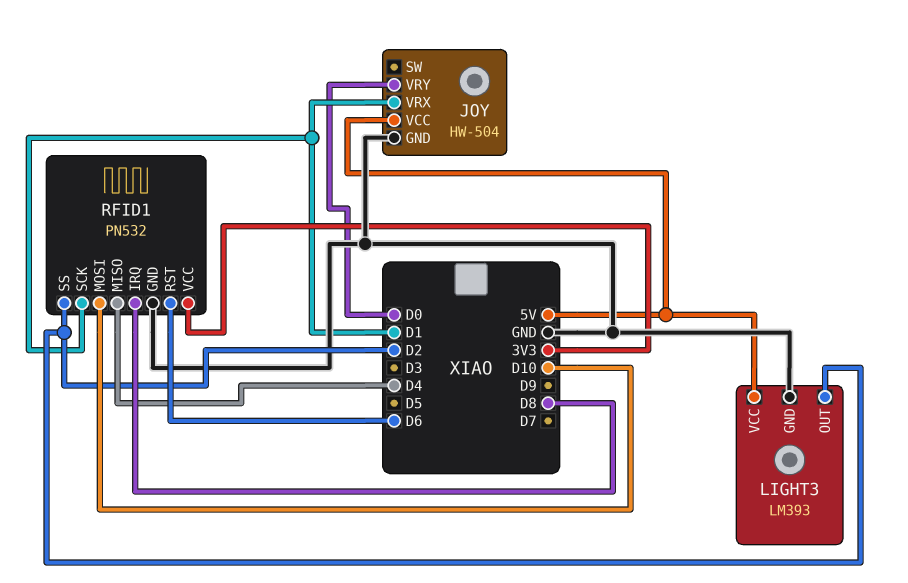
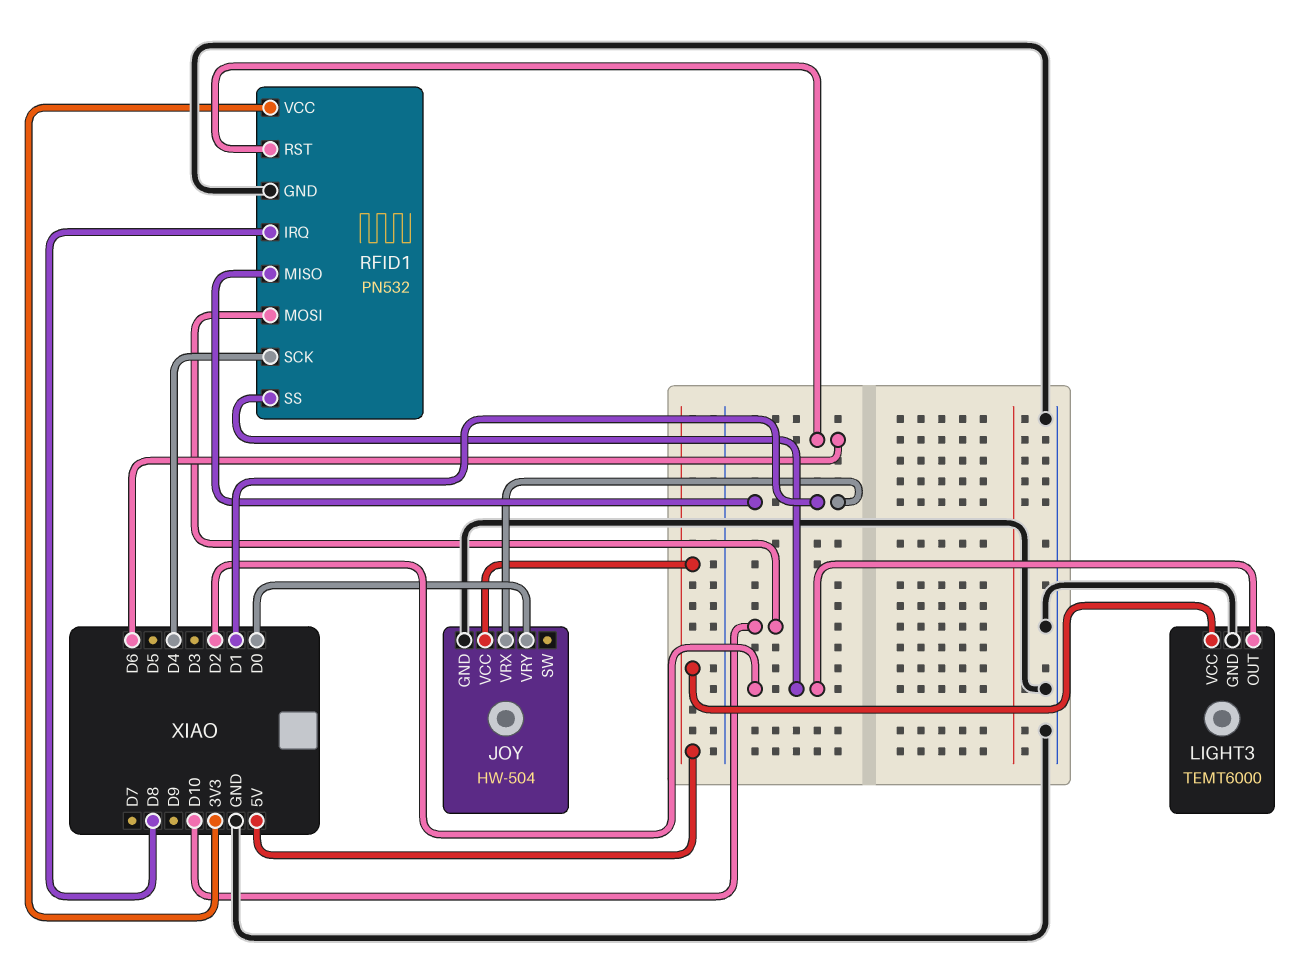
LIGHT3: LM393 -> TEMT6000
RFID1 pin MISO: D4 -> D1
RFID1 pin SCK: D1 -> D4

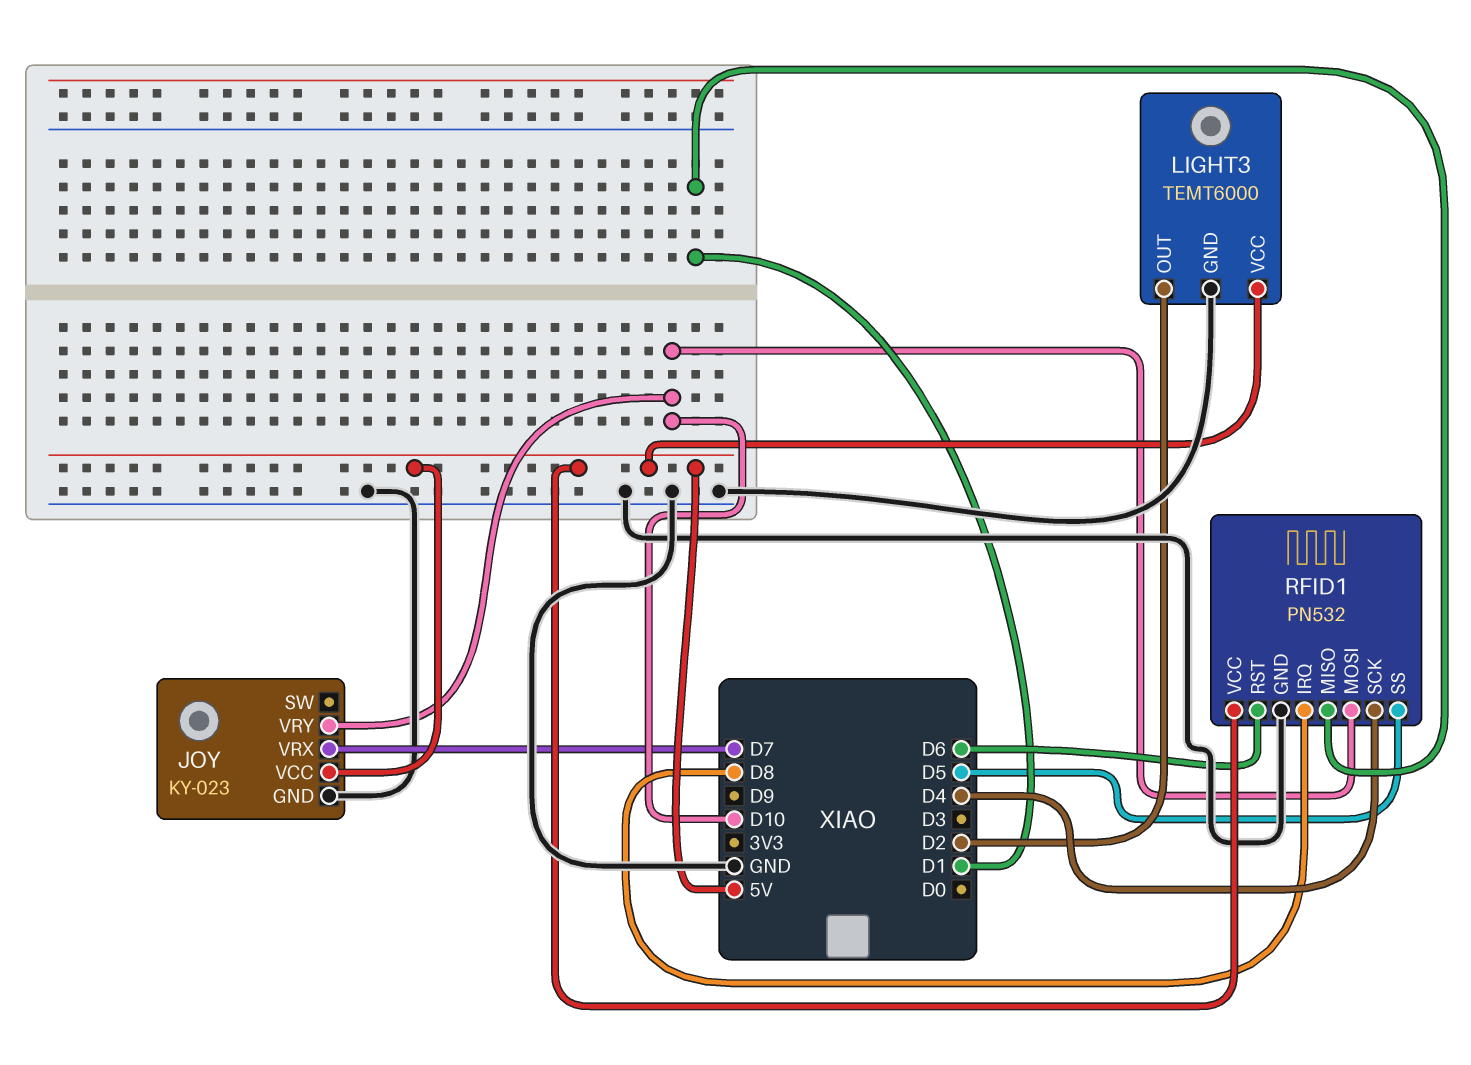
JOY: HW-504 -> KY-023
JOY pin VRX: D1 -> D7
JOY pin VRY: D0 -> D10
RFID1 pin SS: D2 -> D5
RFID1 pin VCC: 3V3 -> 5V

